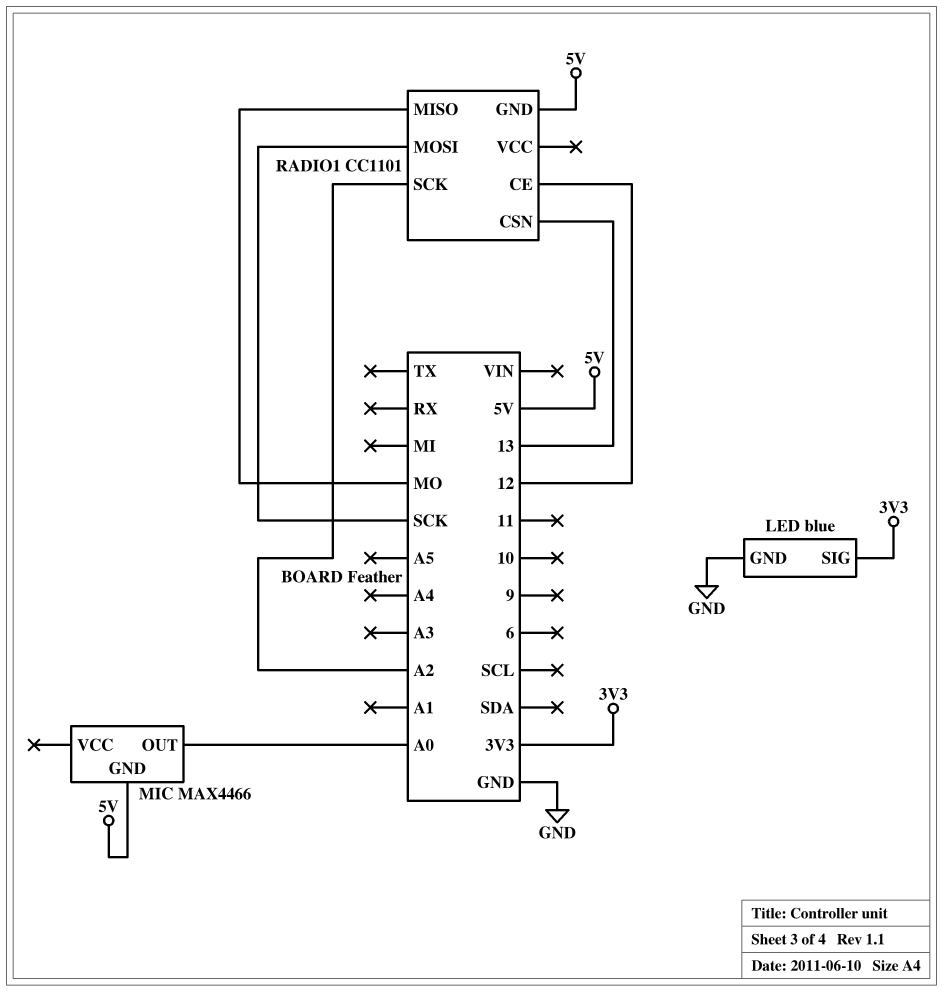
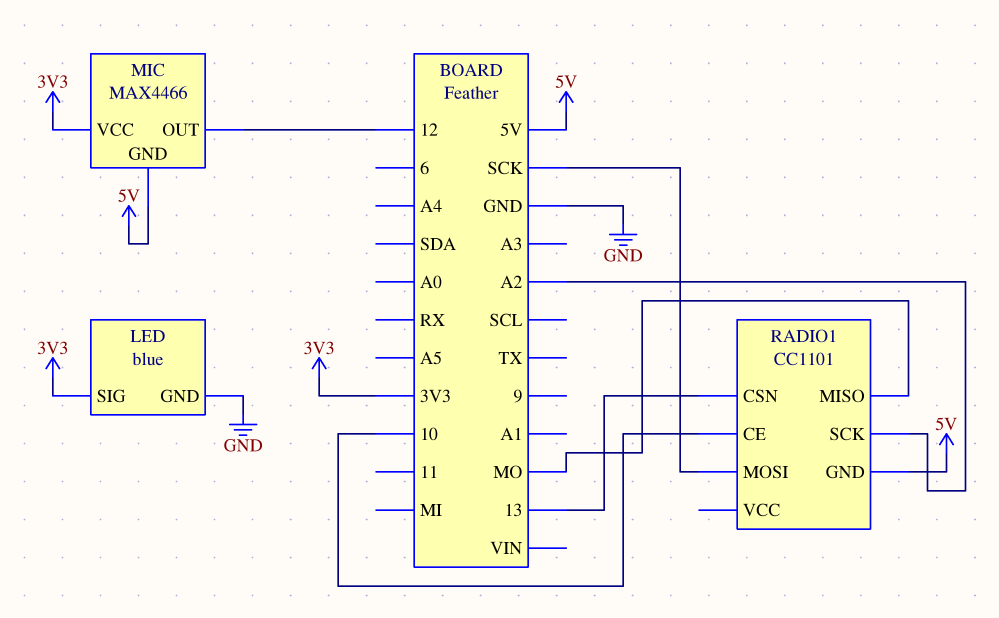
MIC pin OUT: A0 -> 12
MIC pin VCC: none -> 3V3
RADIO1 pin CE: 12 -> 10

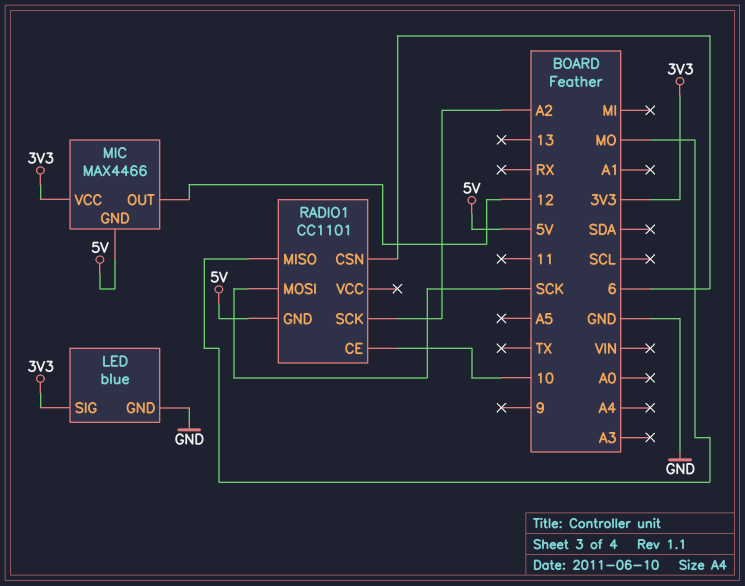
RADIO1 pin CSN: 13 -> 6

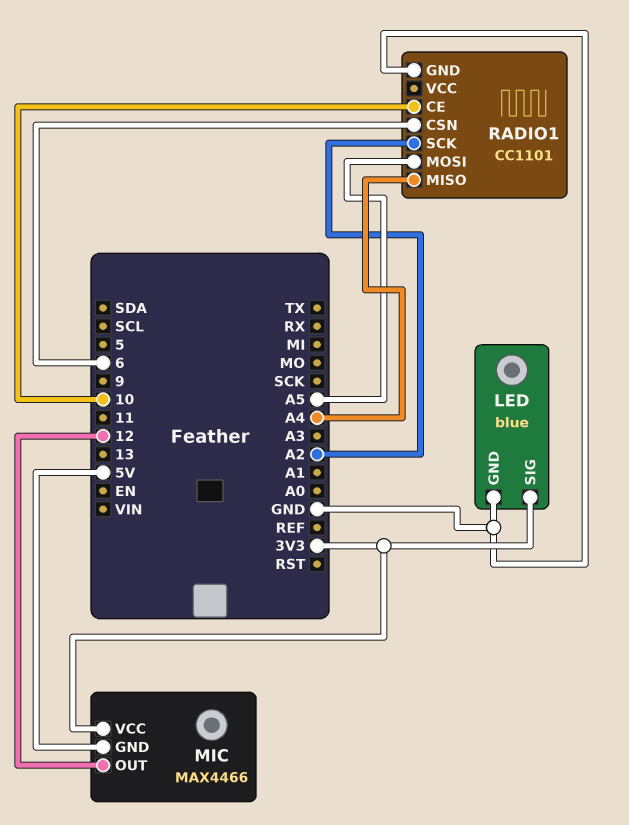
RADIO1 pin GND: 5V -> GND
RADIO1 pin MISO: MO -> A4
RADIO1 pin MOSI: SCK -> A5

